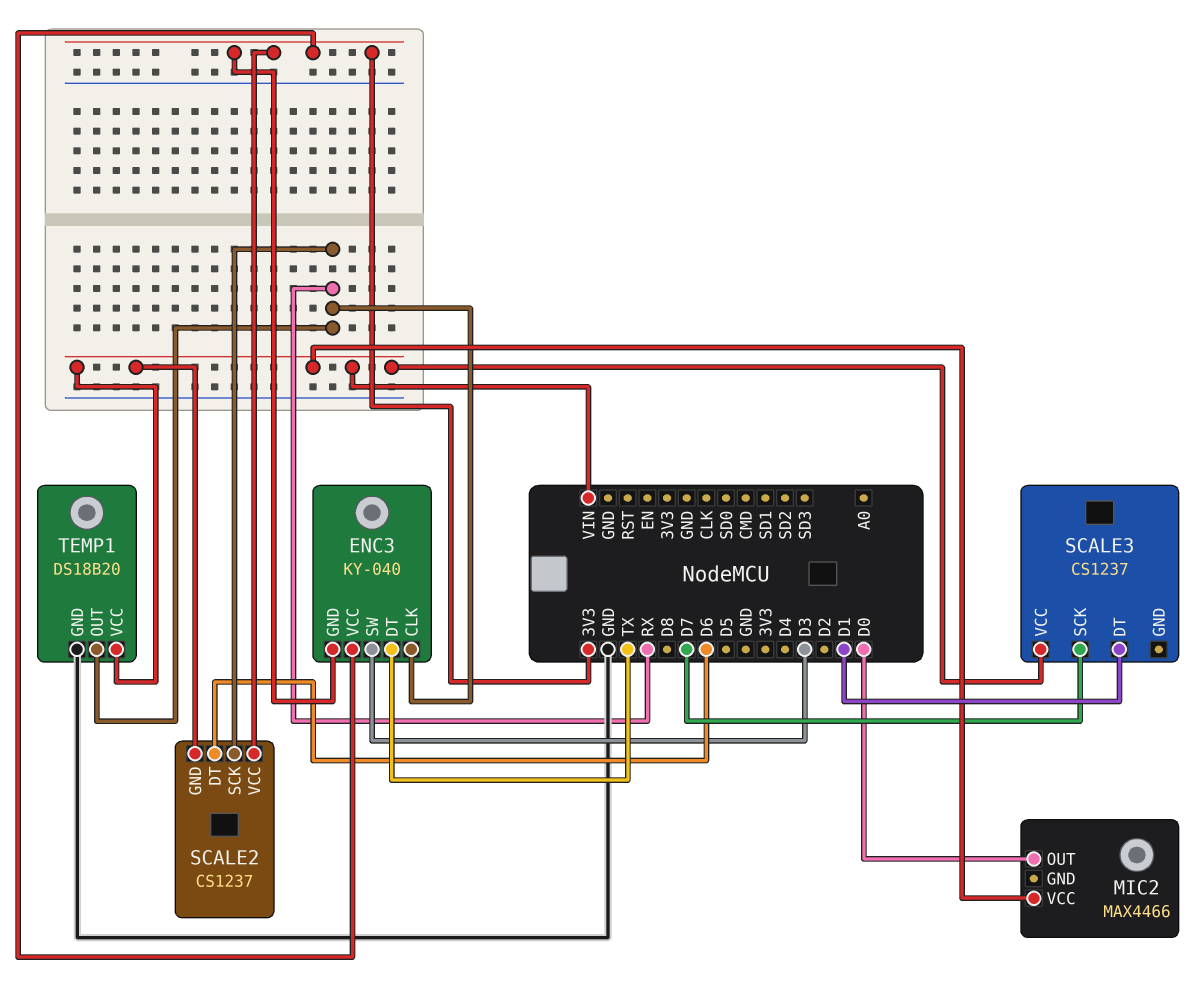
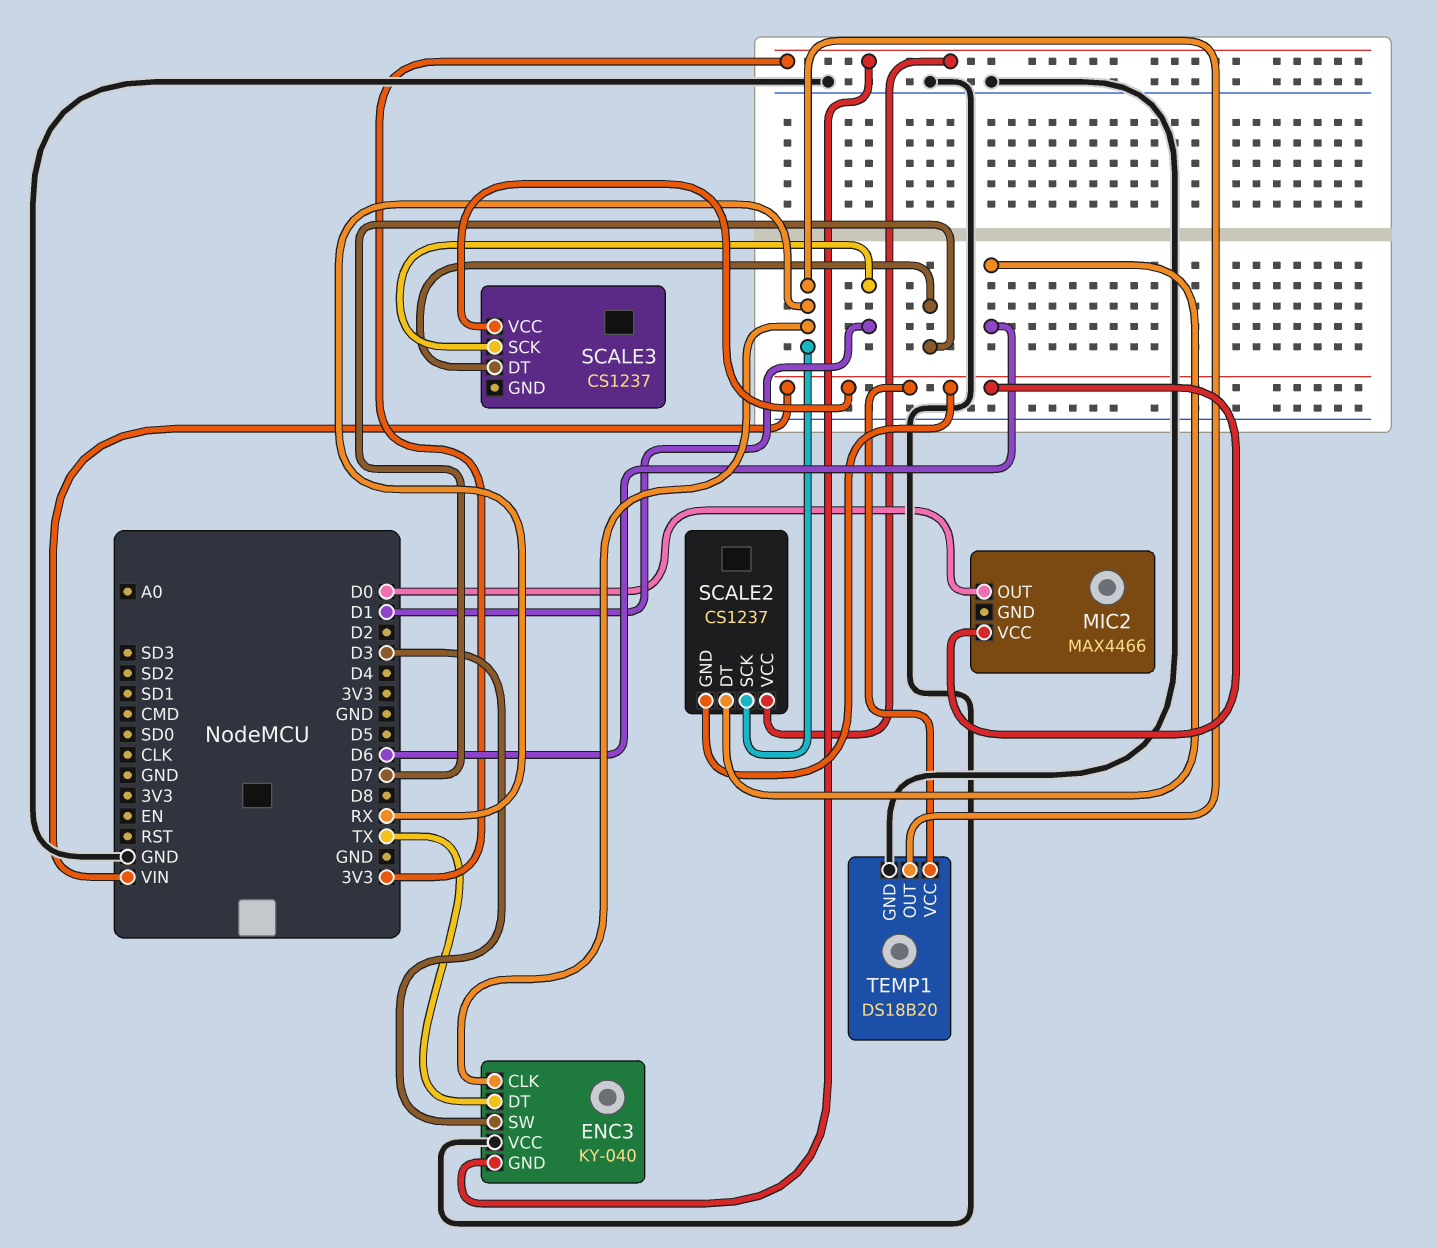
ENC3 pin VCC: 3V3 -> GND
SCALE3 pin DT: D1 -> D7
SCALE3 pin SCK: D7 -> D1

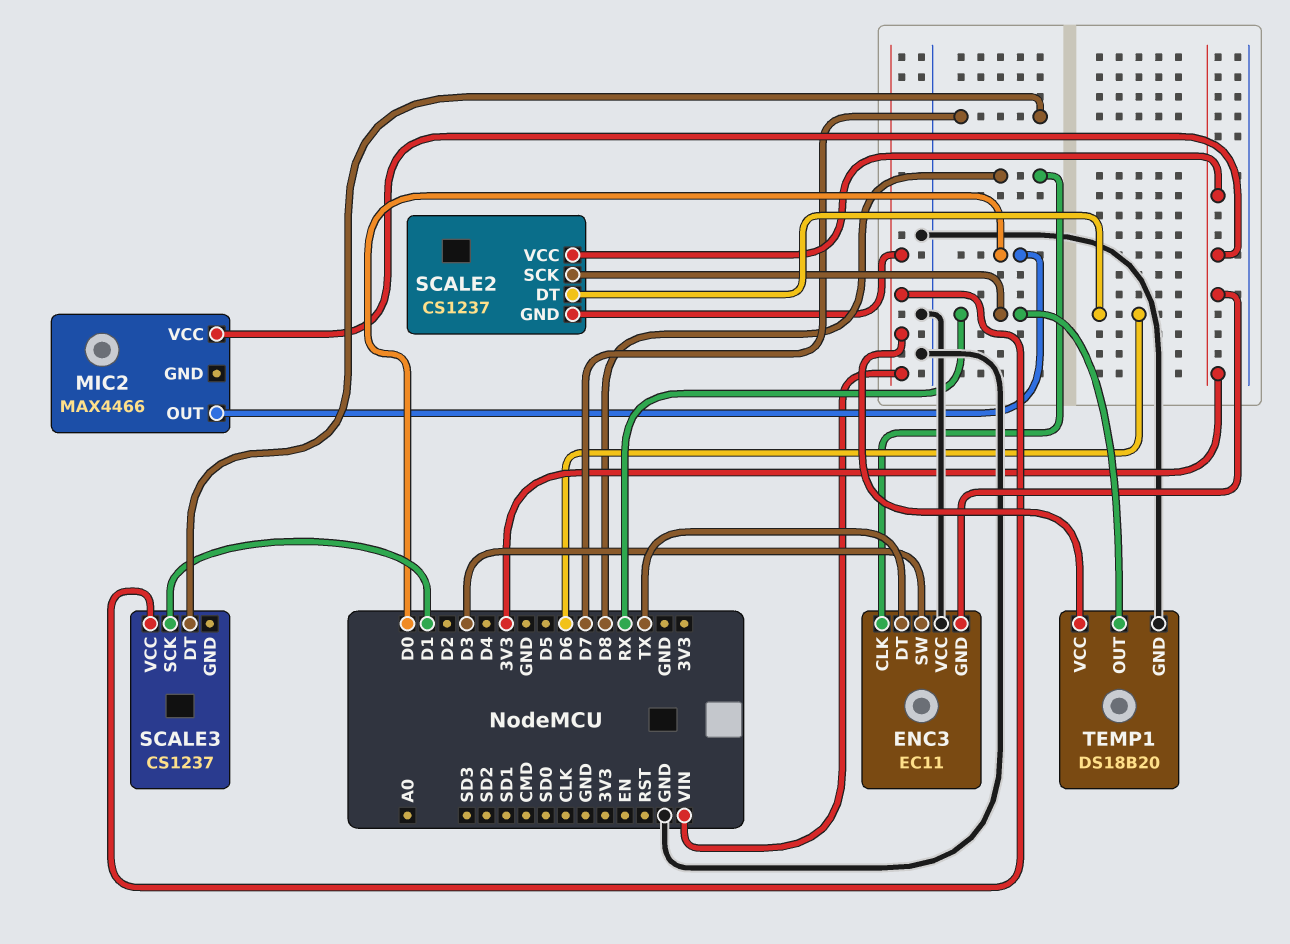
ENC3: KY-040 -> EC11
ENC3 pin CLK: RX -> D8
MIC2 pin VCC: VIN -> 3V3

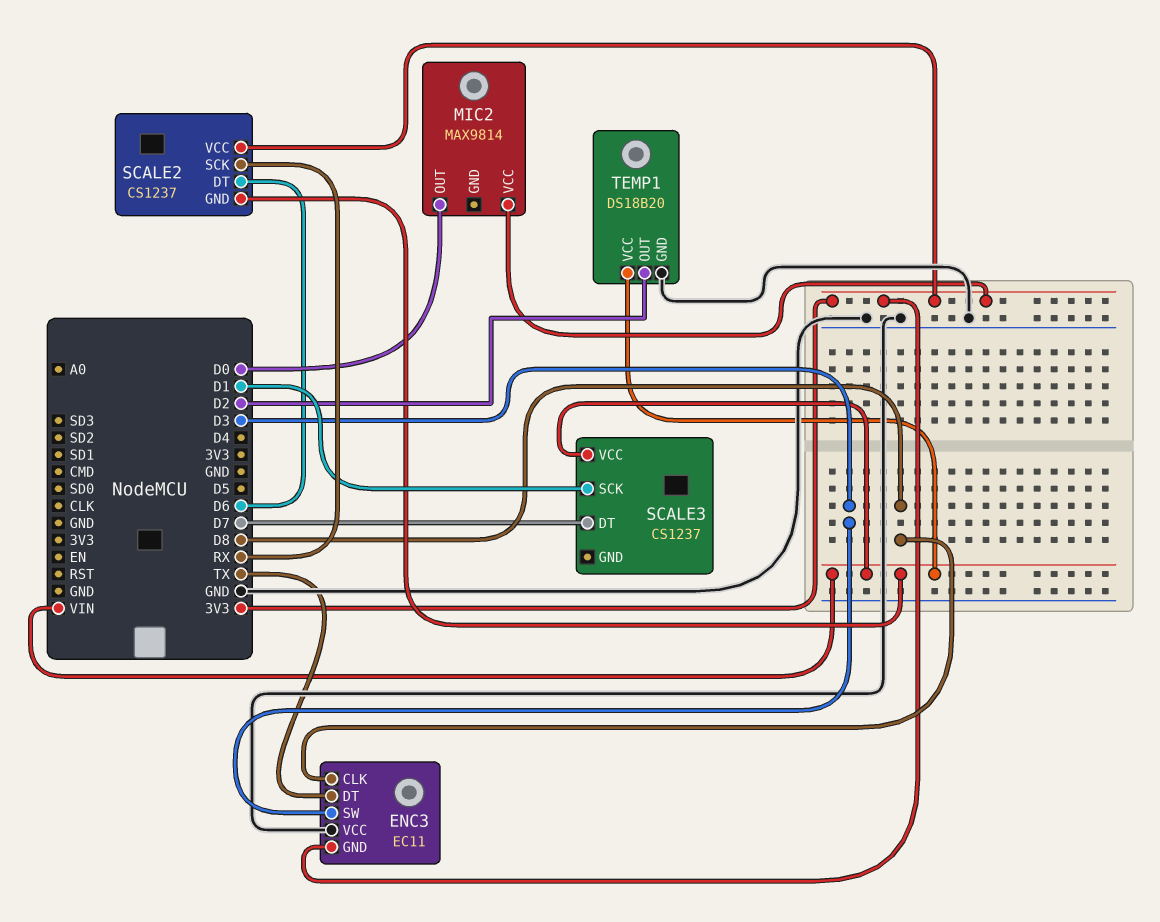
MIC2: MAX4466 -> MAX9814
TEMP1 pin OUT: RX -> D2

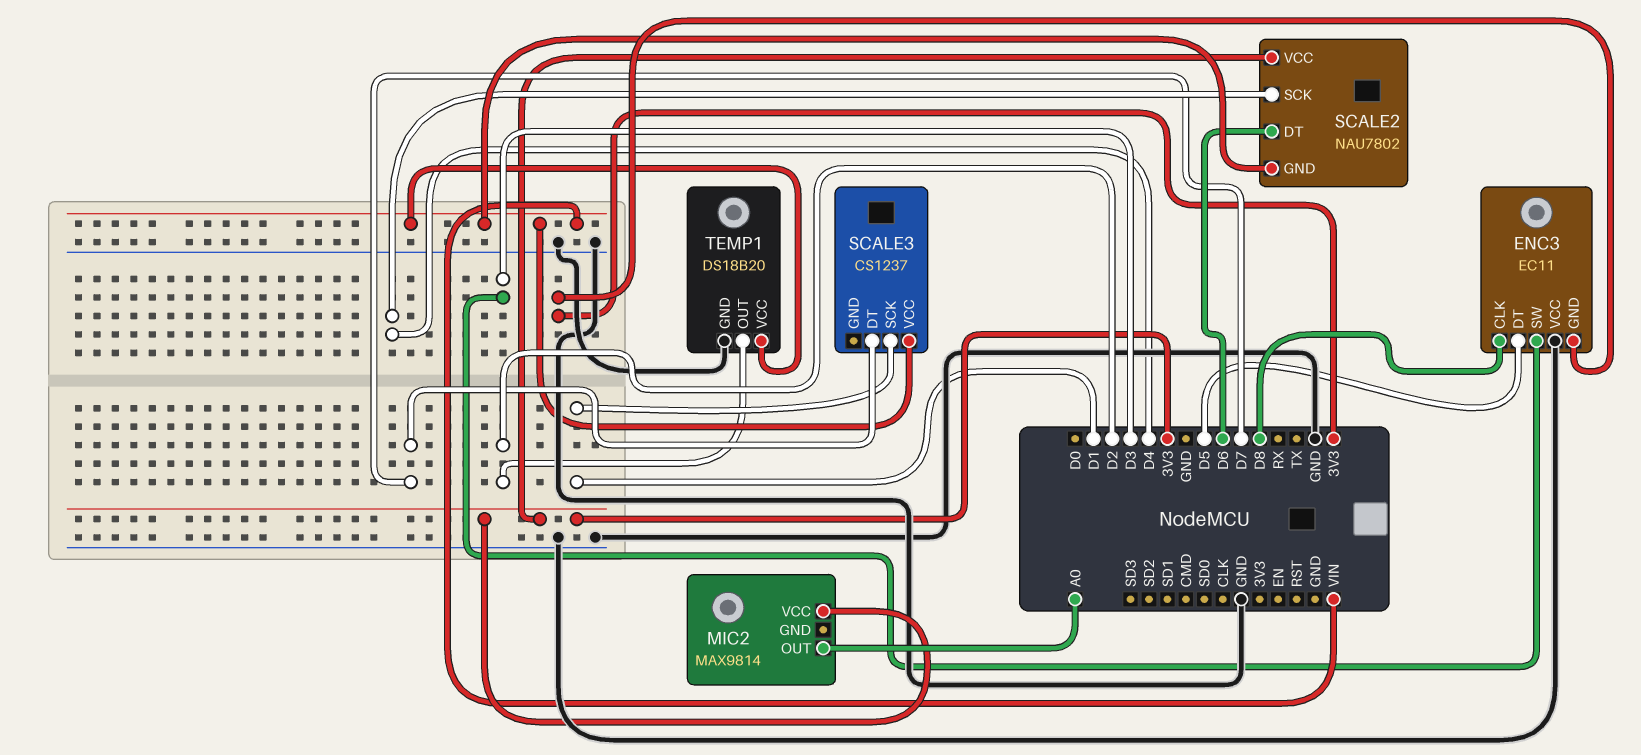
ENC3 pin DT: TX -> D5
MIC2 pin OUT: D0 -> A0
SCALE2: CS1237 -> NAU7802
SCALE2 pin SCK: RX -> D4

